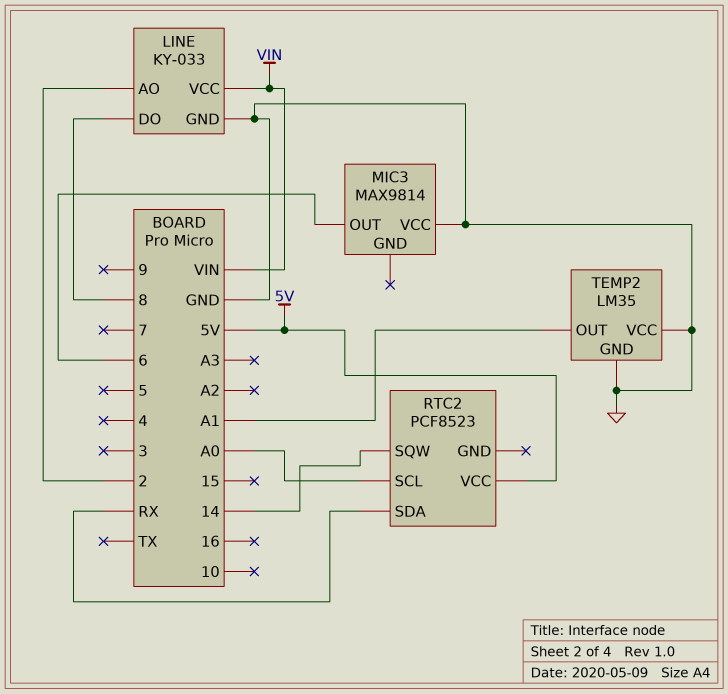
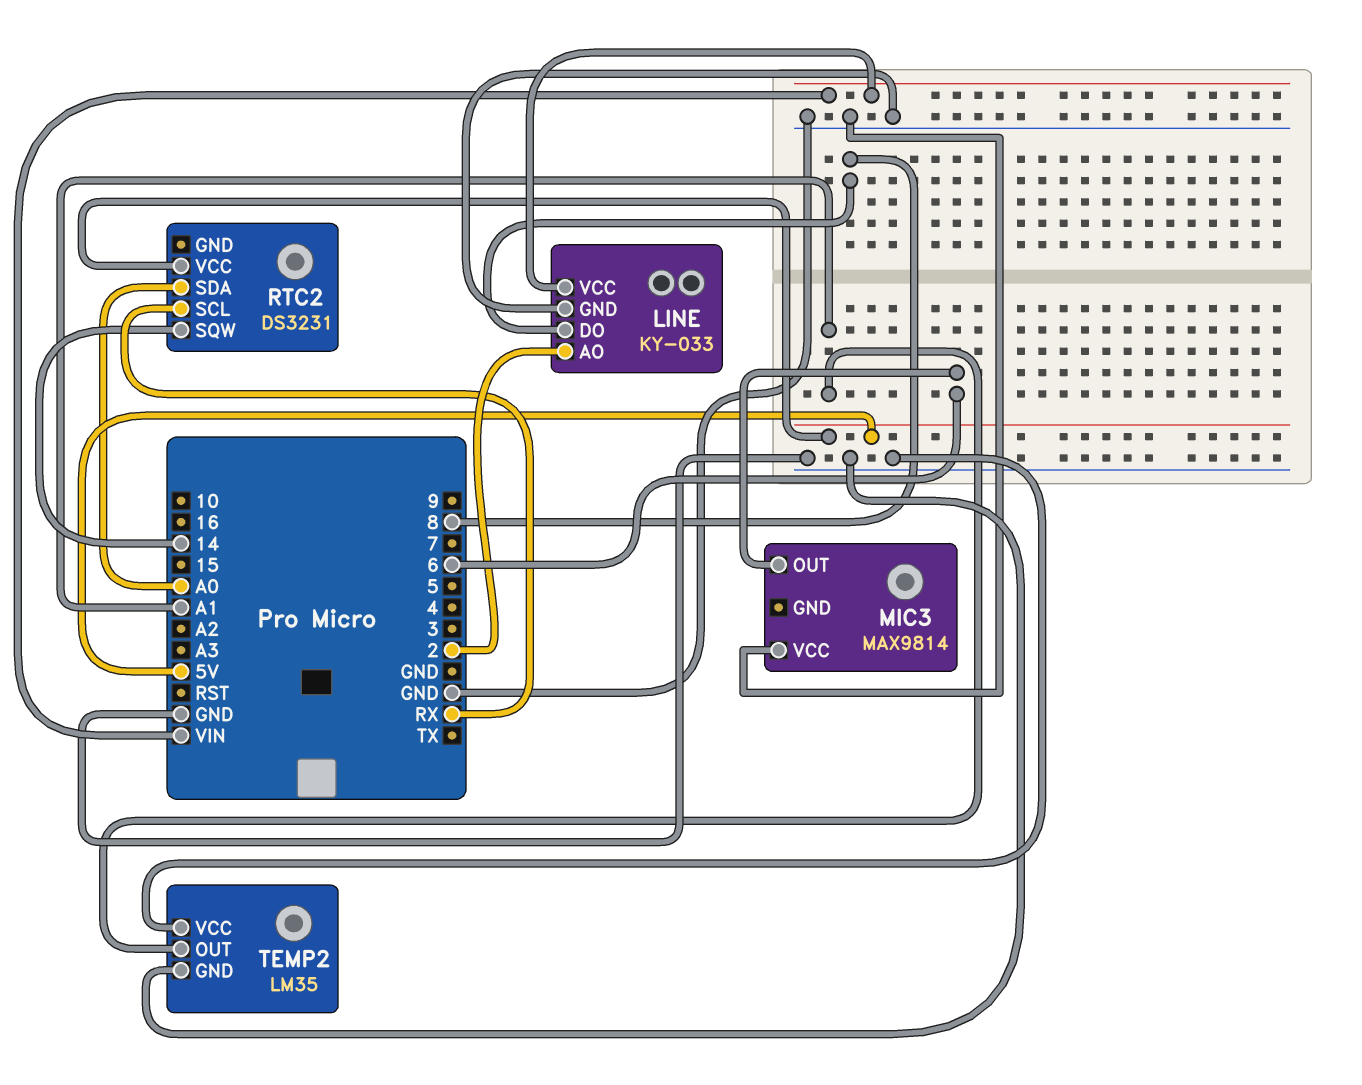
RTC2: PCF8523 -> DS3231
RTC2 pin SCL: A0 -> RX
RTC2 pin SDA: RX -> A0

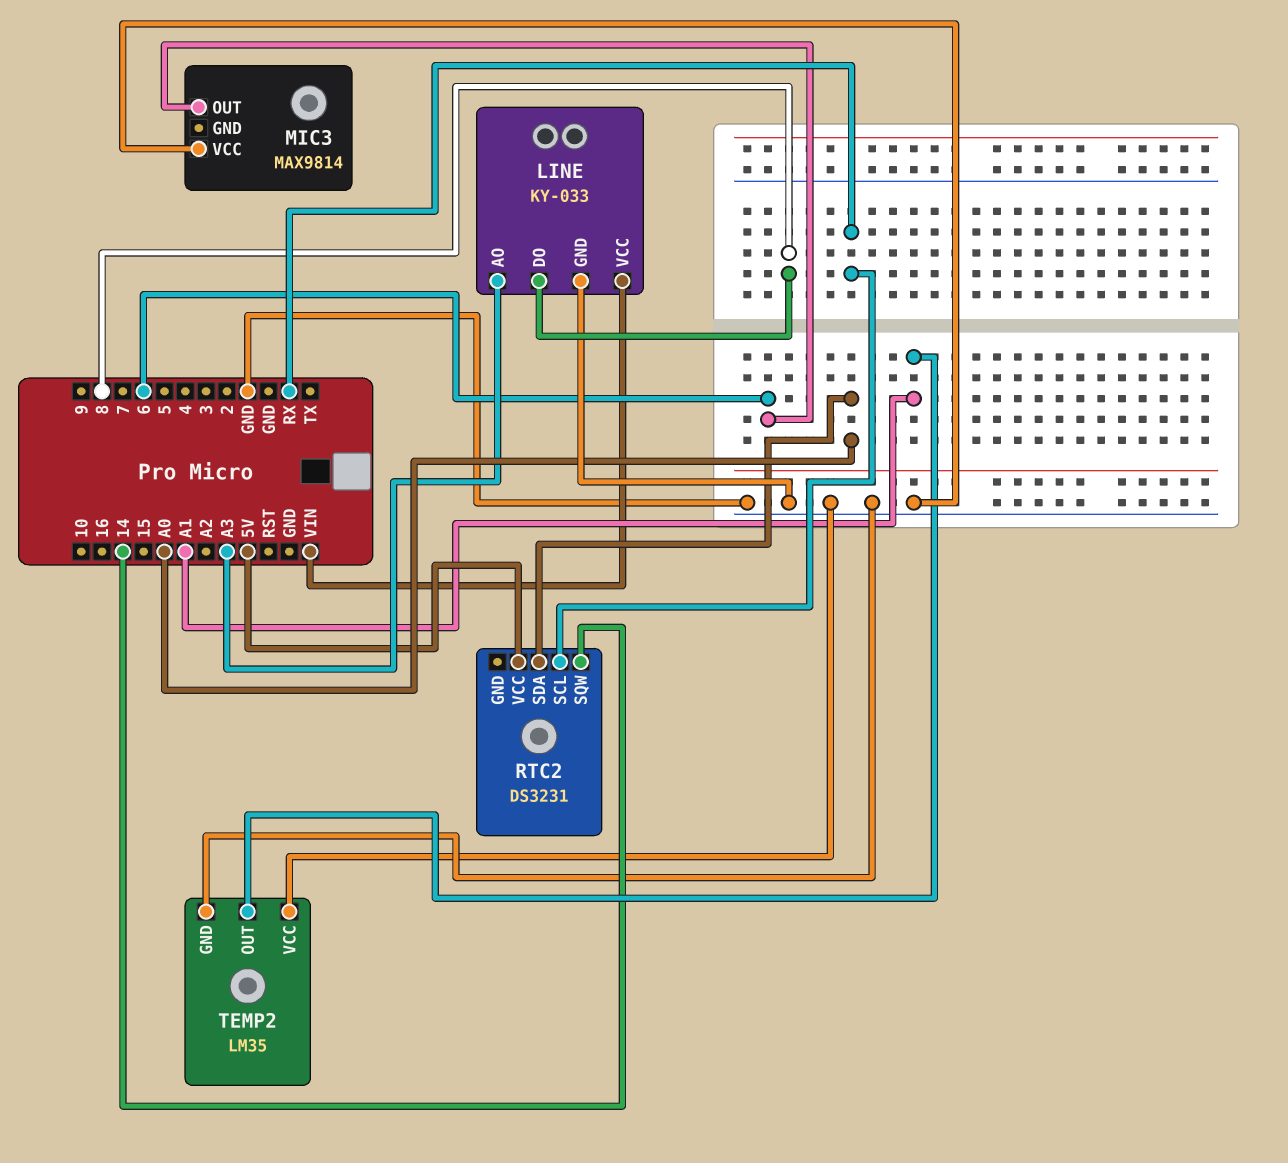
LINE pin AO: 2 -> A3

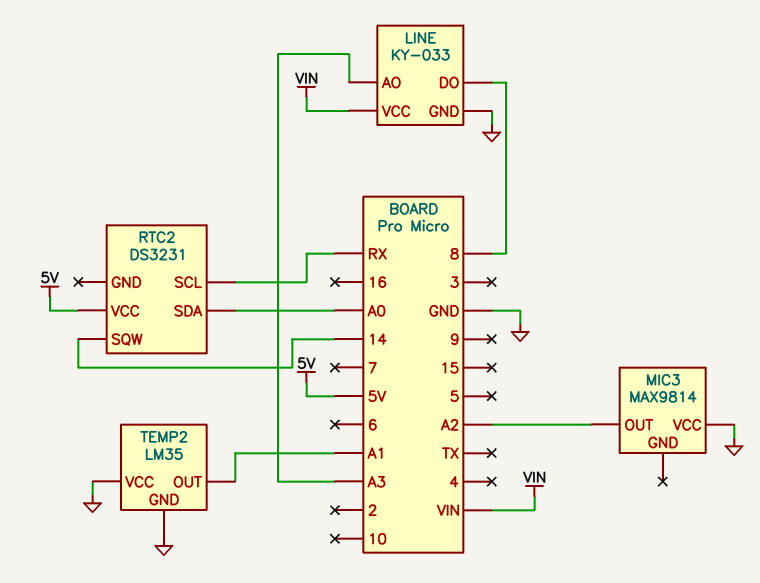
MIC3 pin OUT: 6 -> A2

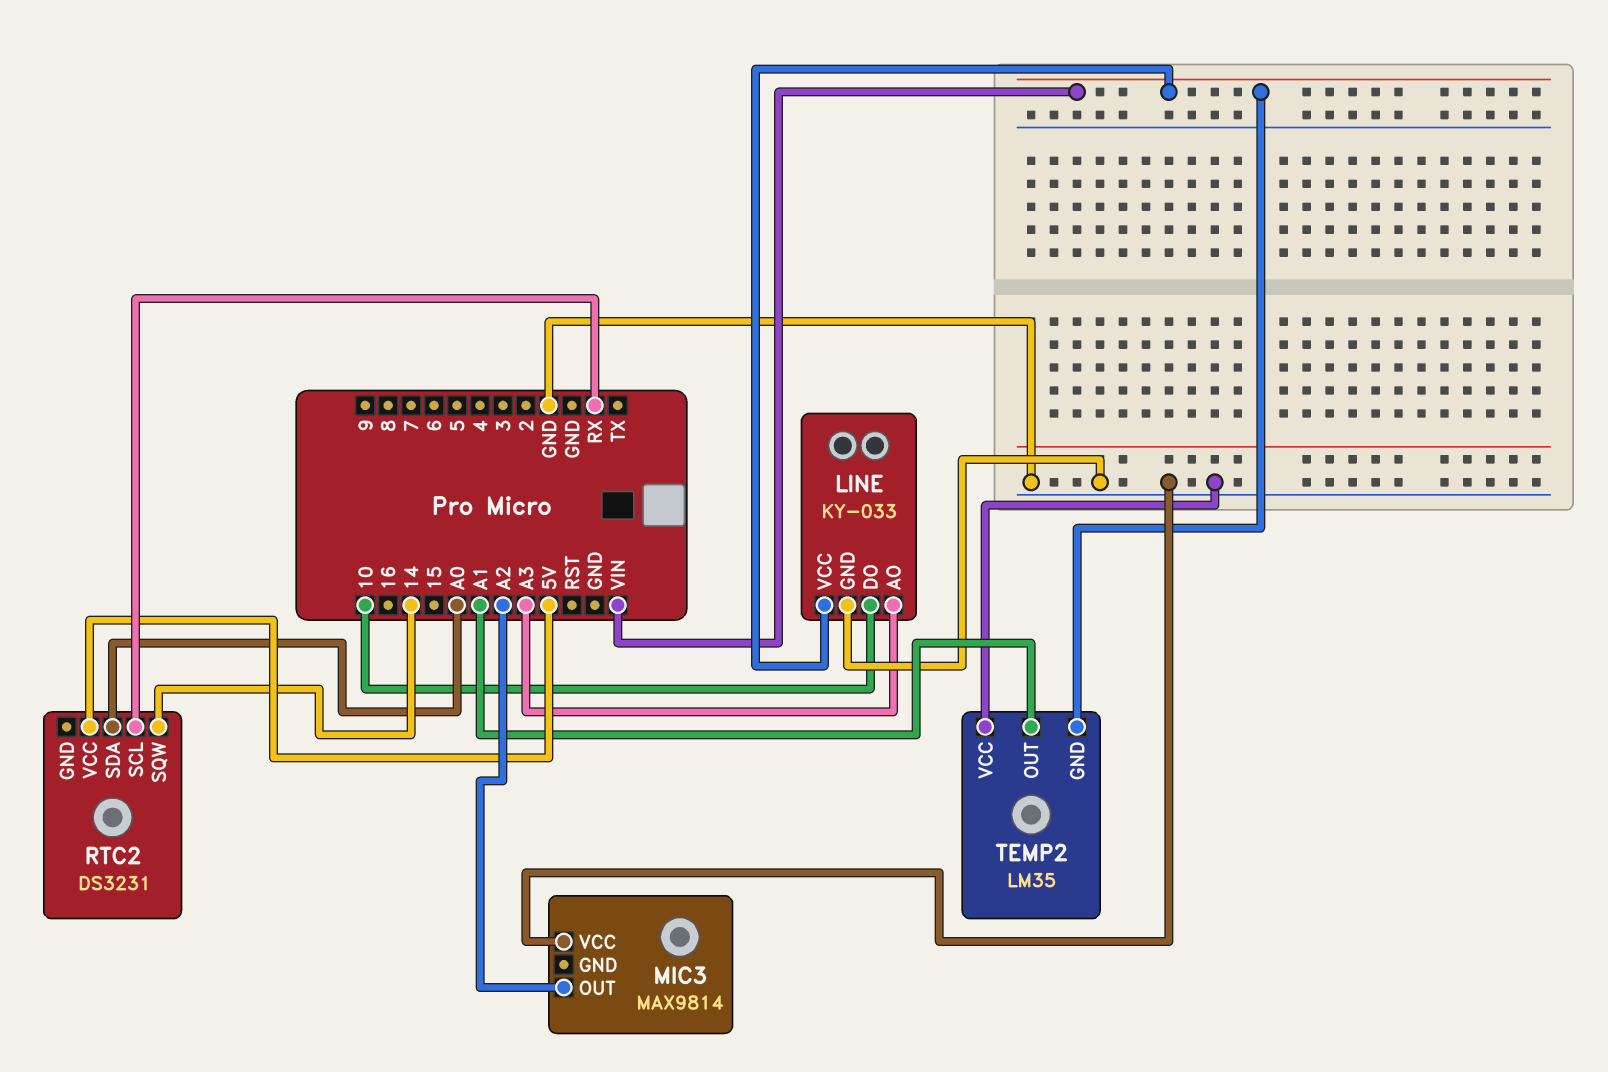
LINE pin DO: 8 -> 10
TEMP2 pin GND: GND -> VIN

